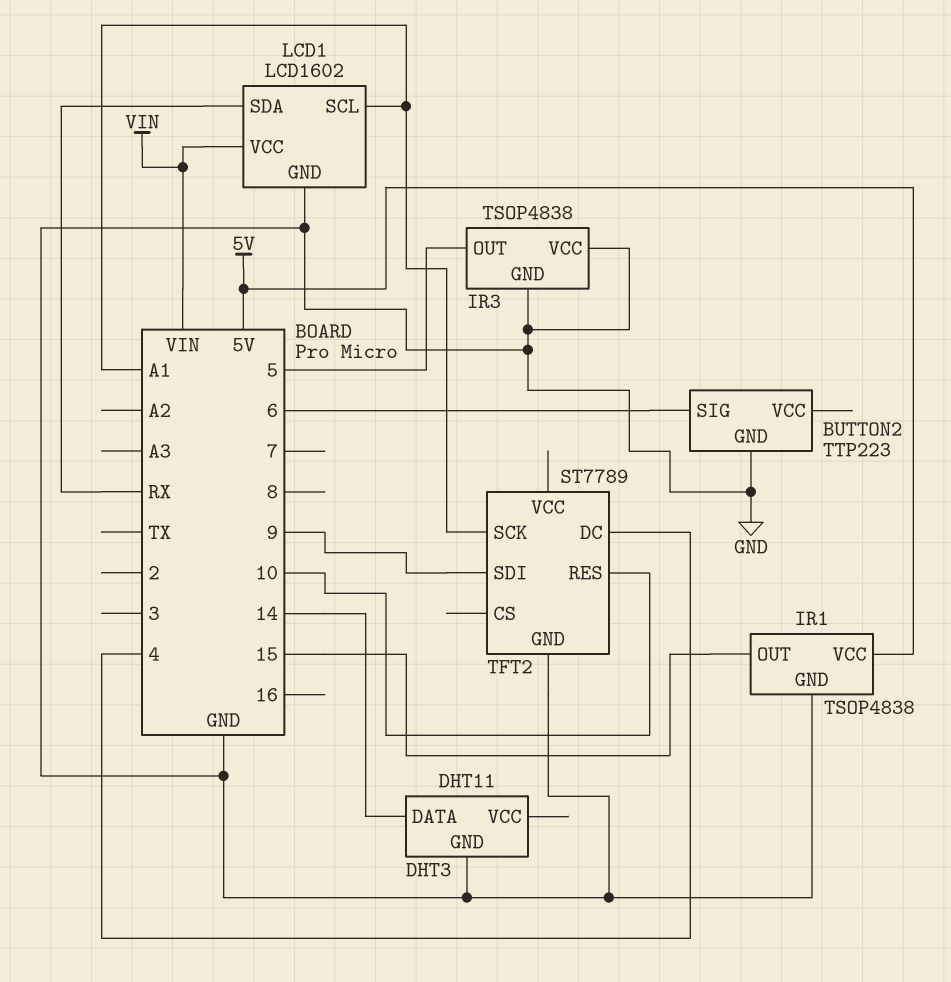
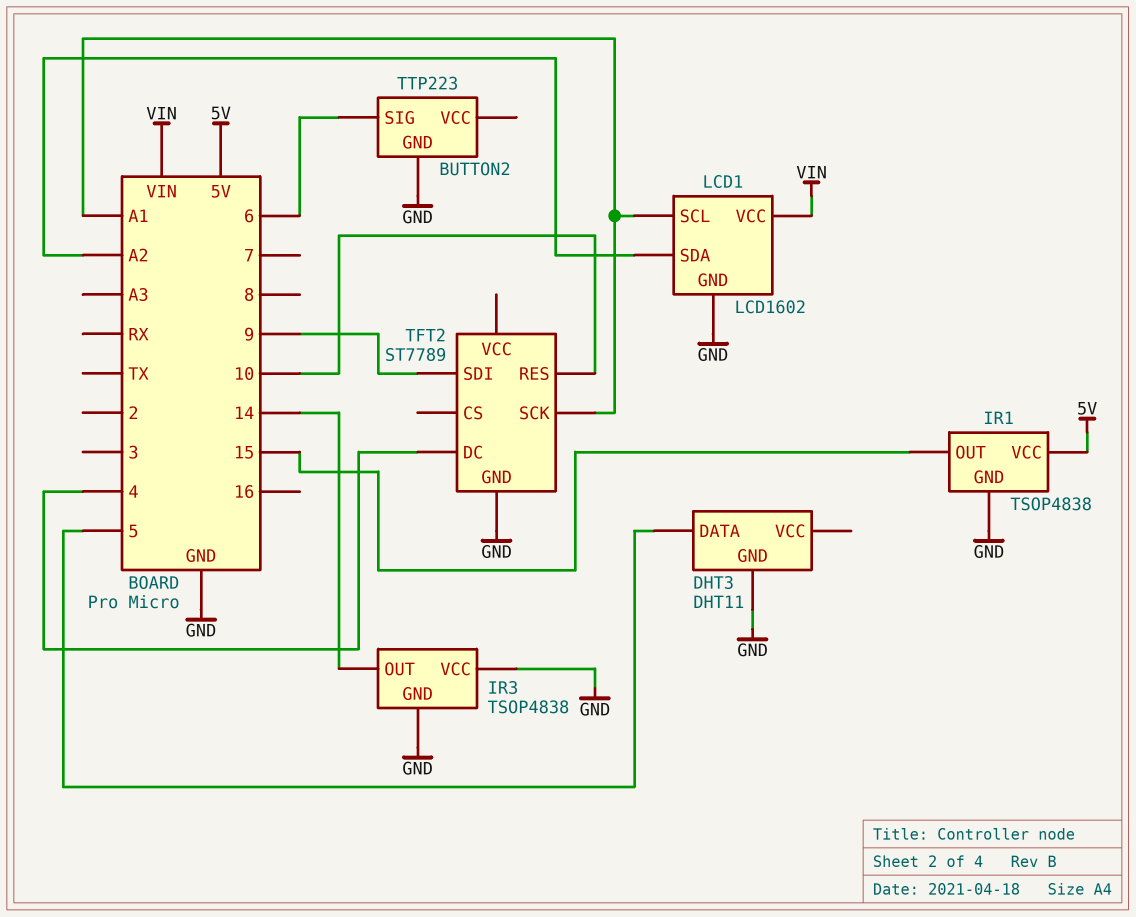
DHT3 pin DATA: 14 -> 5
IR3 pin OUT: 5 -> 14
LCD1 pin SDA: RX -> A2

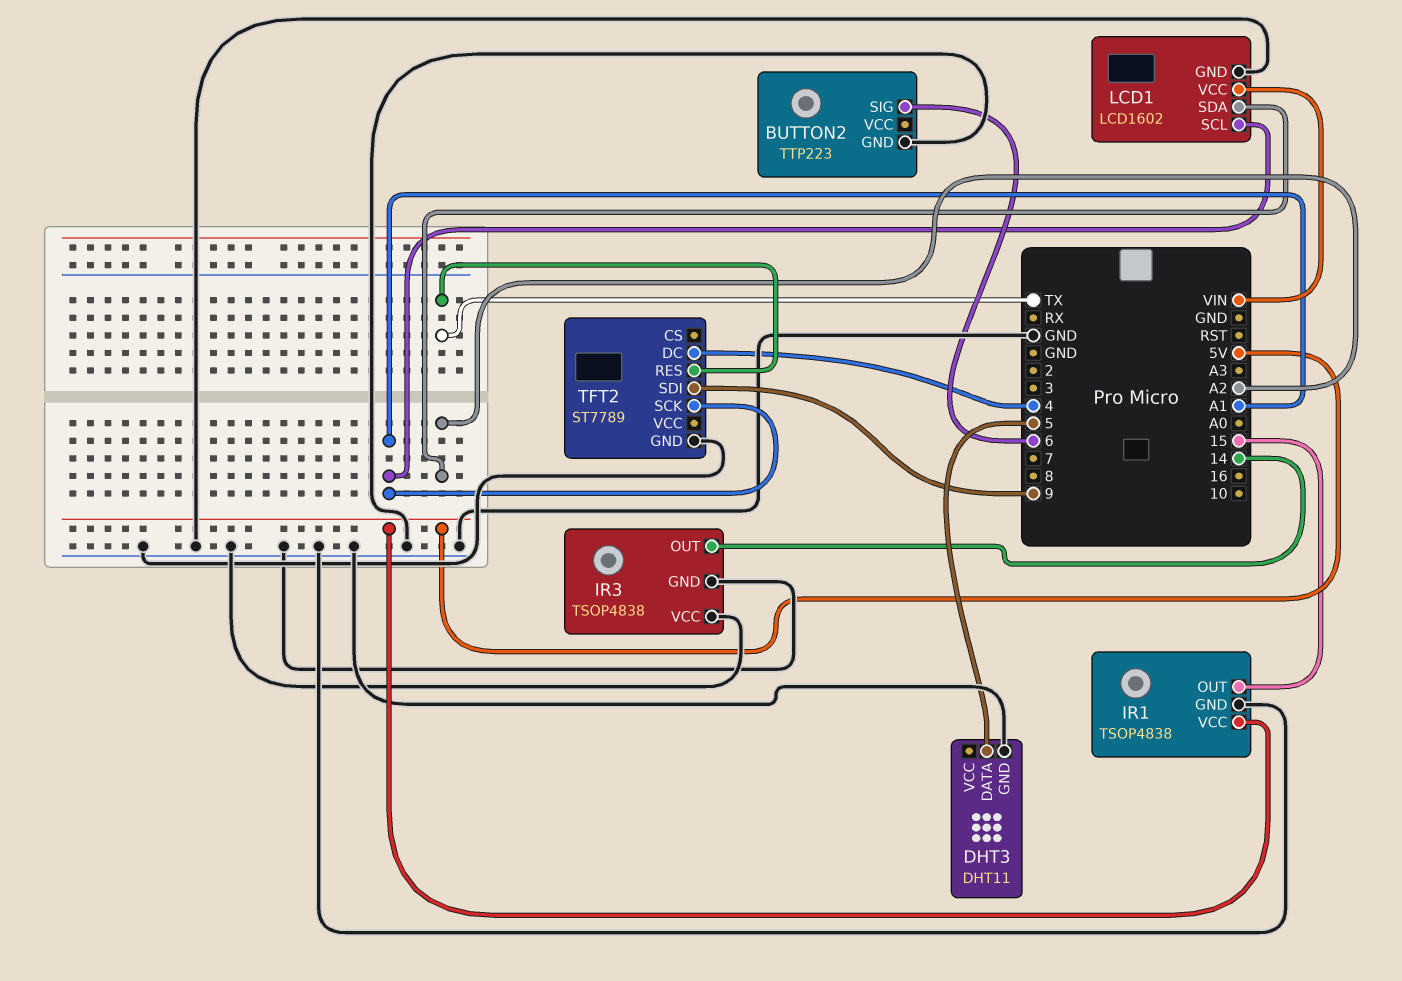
TFT2 pin RES: 10 -> TX

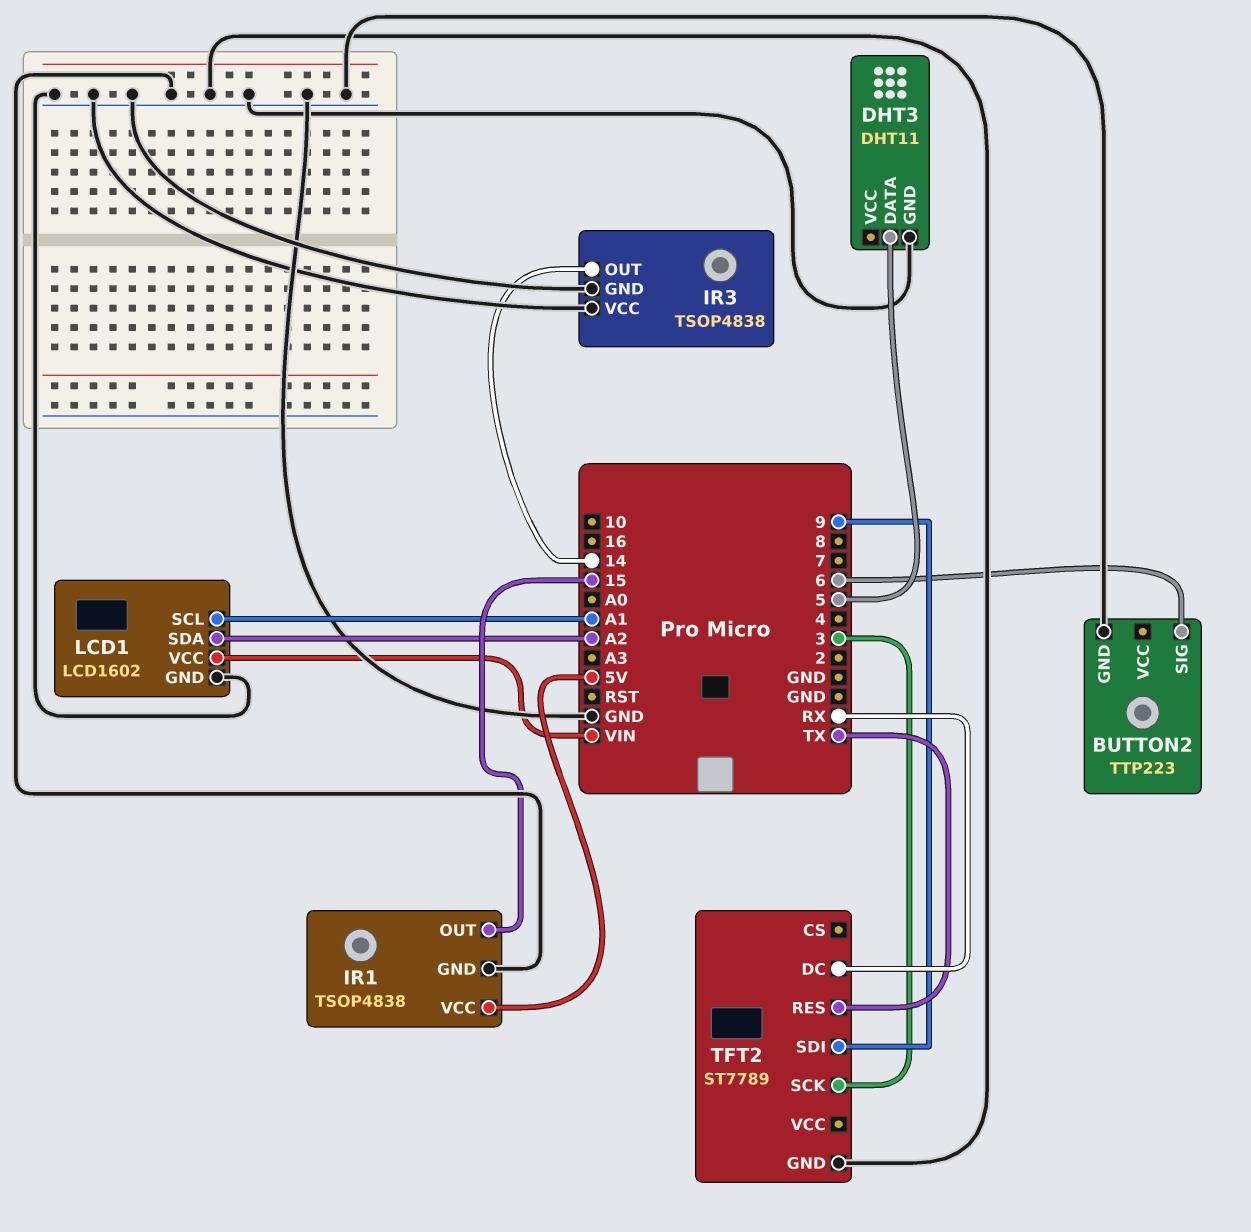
TFT2 pin DC: 4 -> RX
TFT2 pin SCK: A1 -> 3

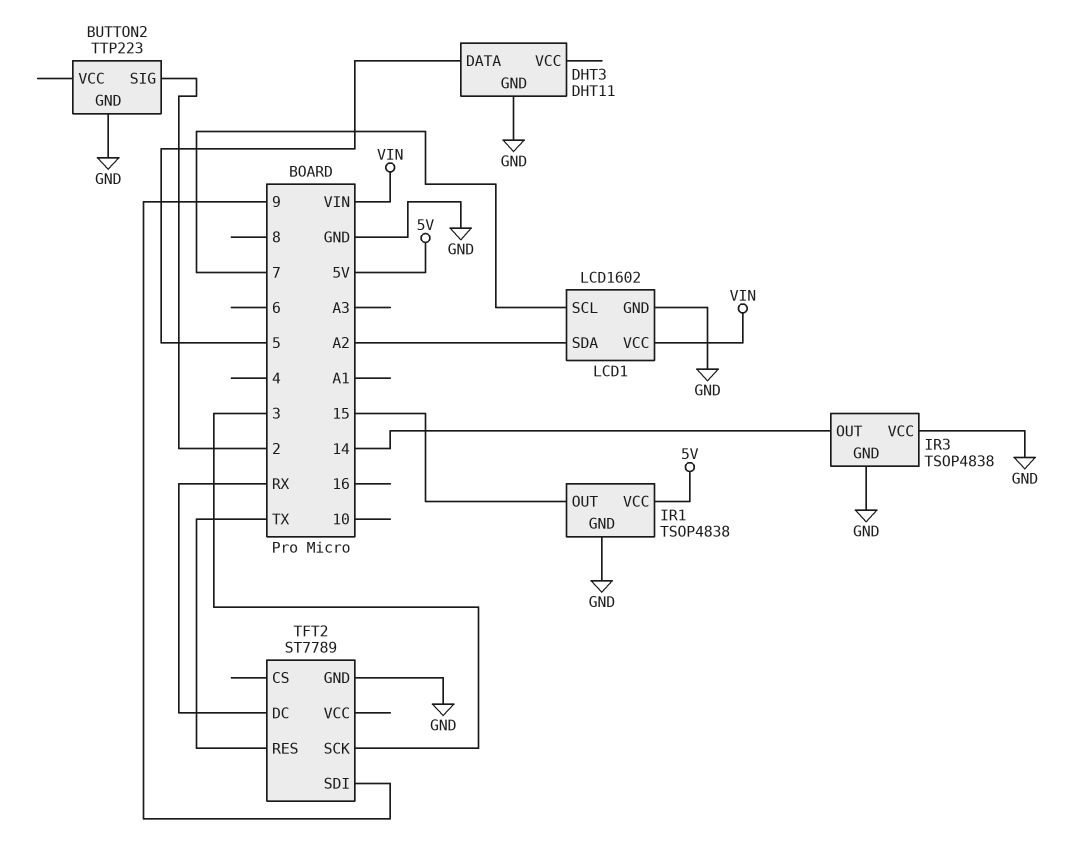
BUTTON2 pin SIG: 6 -> 2
LCD1 pin SCL: A1 -> 7

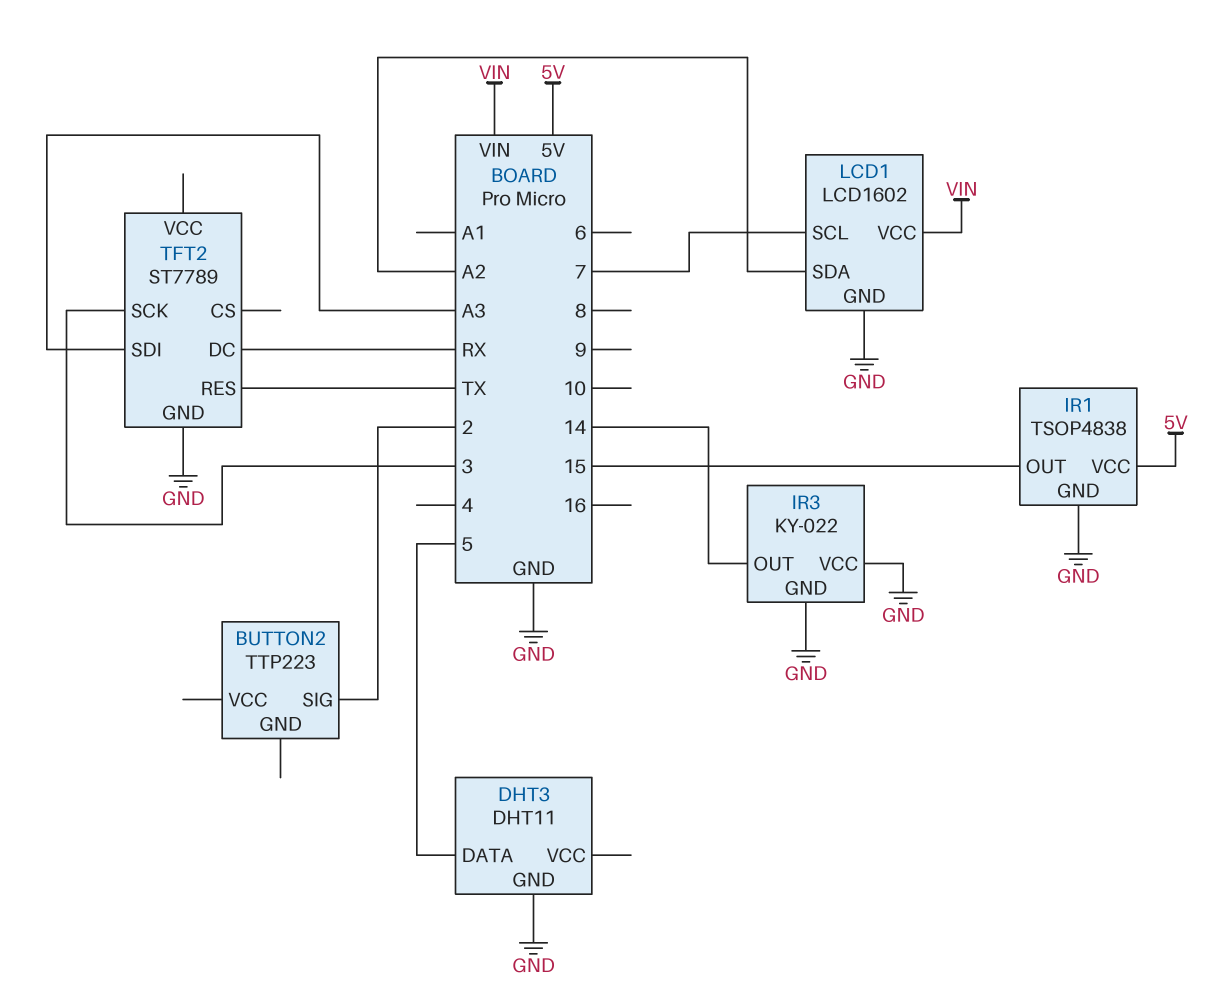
BUTTON2 pin GND: GND -> none
IR3: TSOP4838 -> KY-022
TFT2 pin SDI: 9 -> A3

